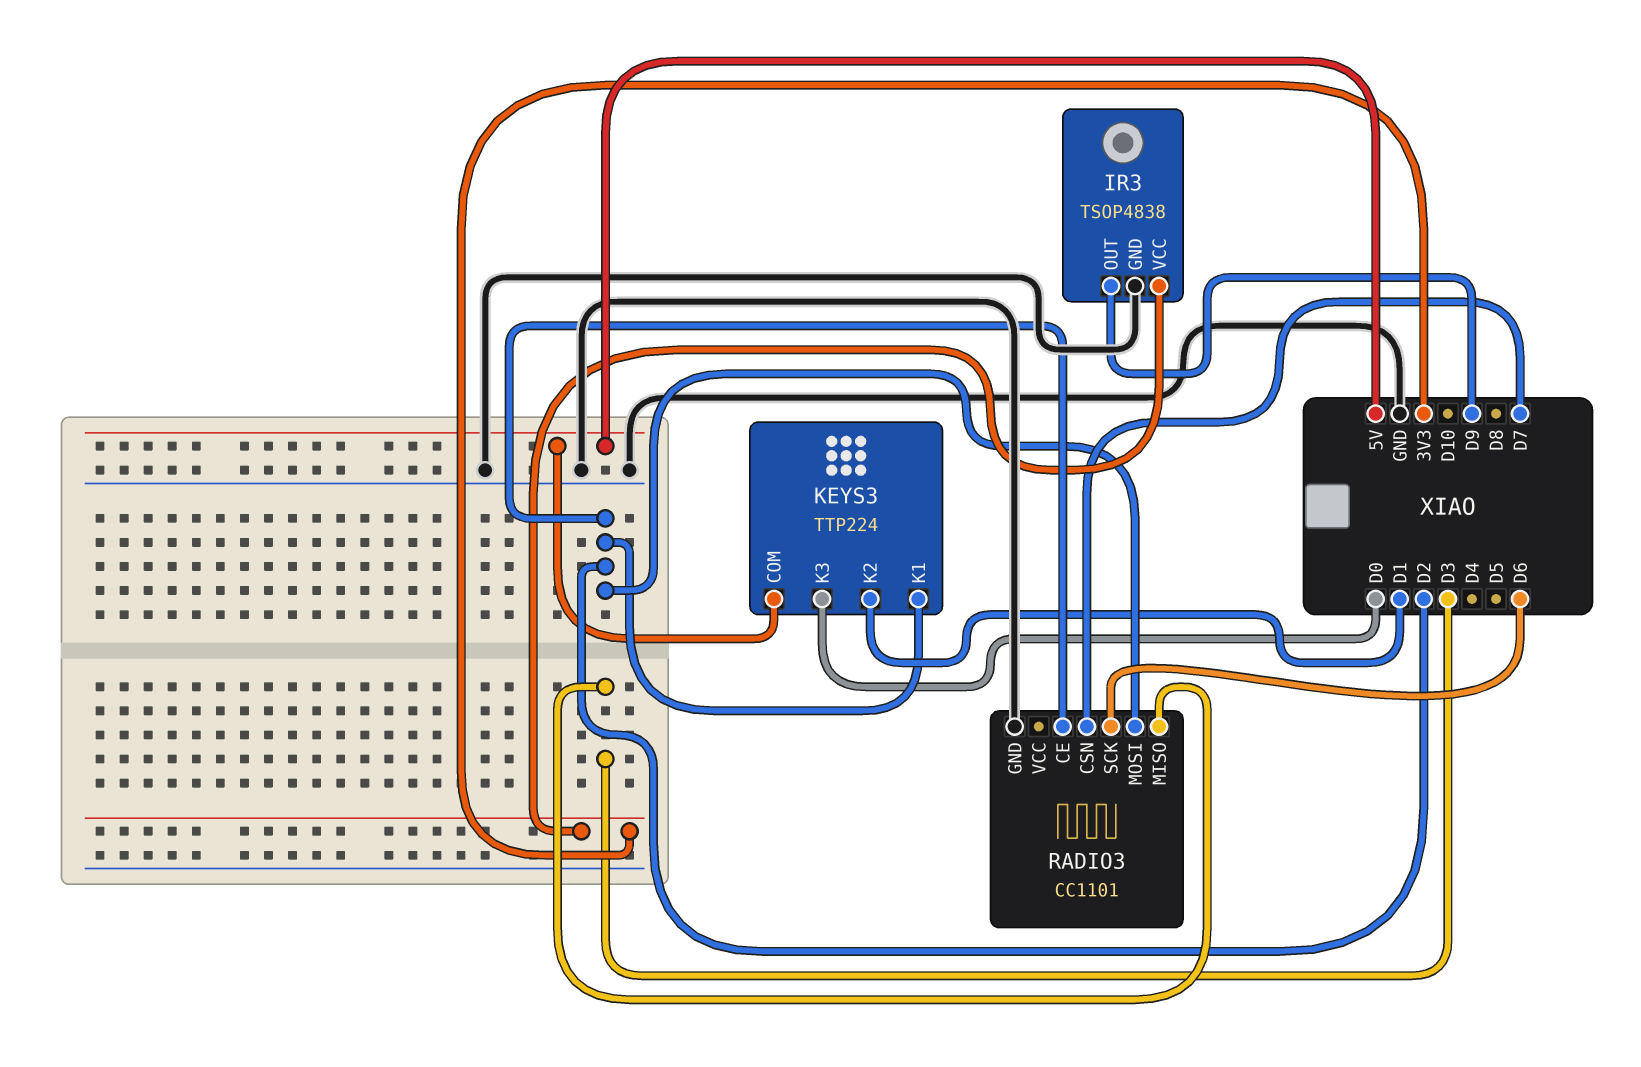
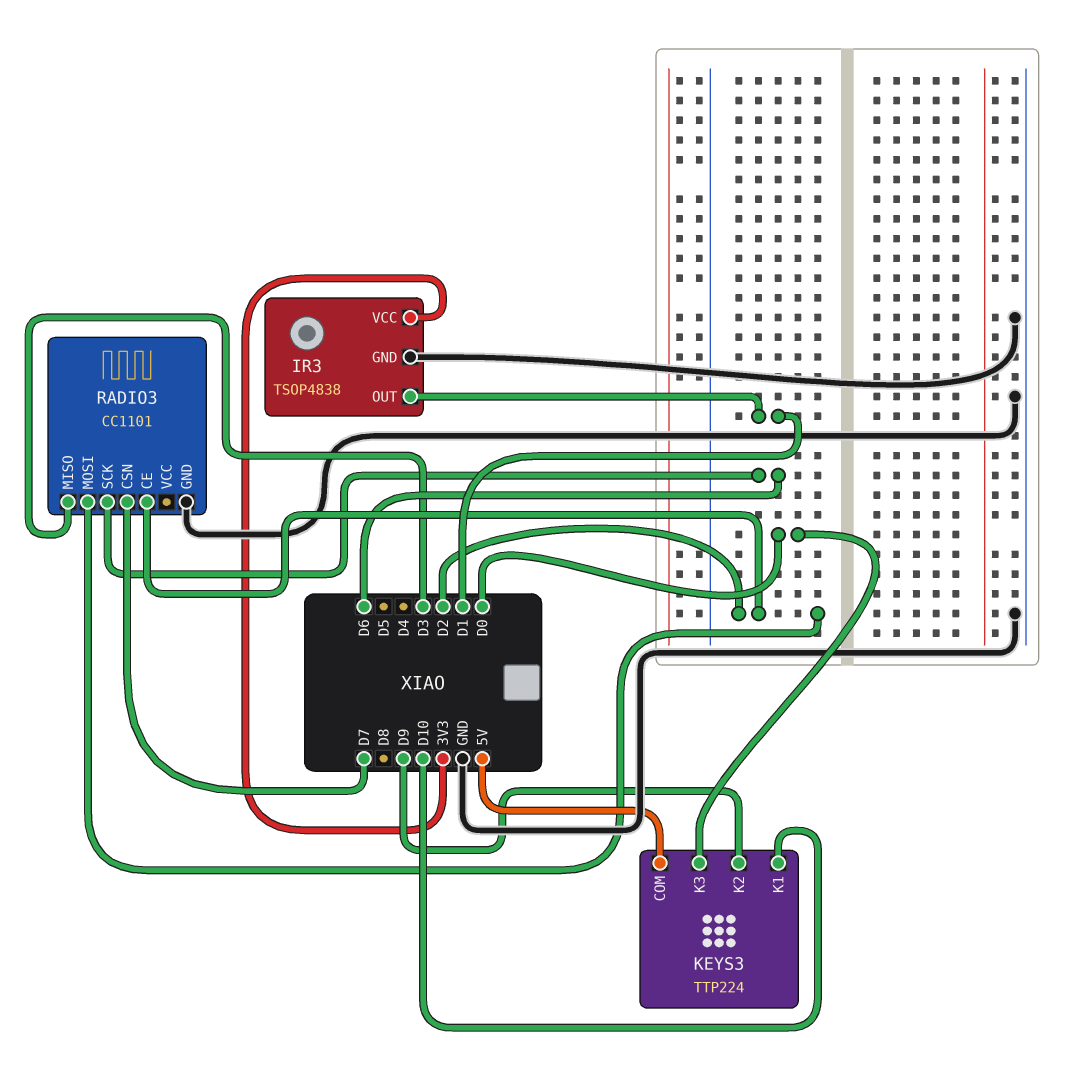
IR3 pin OUT: D9 -> D1
KEYS3 pin K1: D2 -> D10
KEYS3 pin K2: D1 -> D9

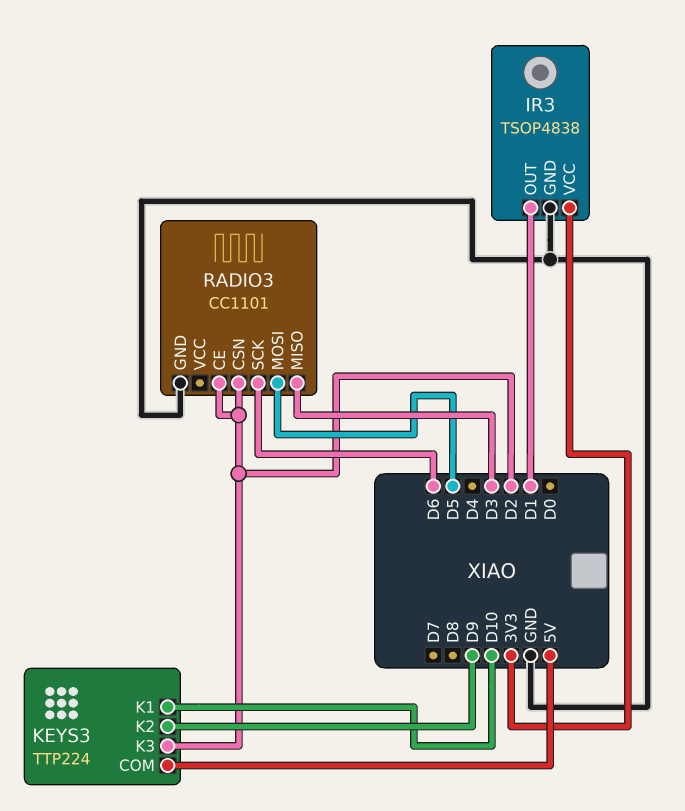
KEYS3 pin K3: D0 -> D2
RADIO3 pin CSN: D7 -> D2
RADIO3 pin MOSI: D2 -> D5

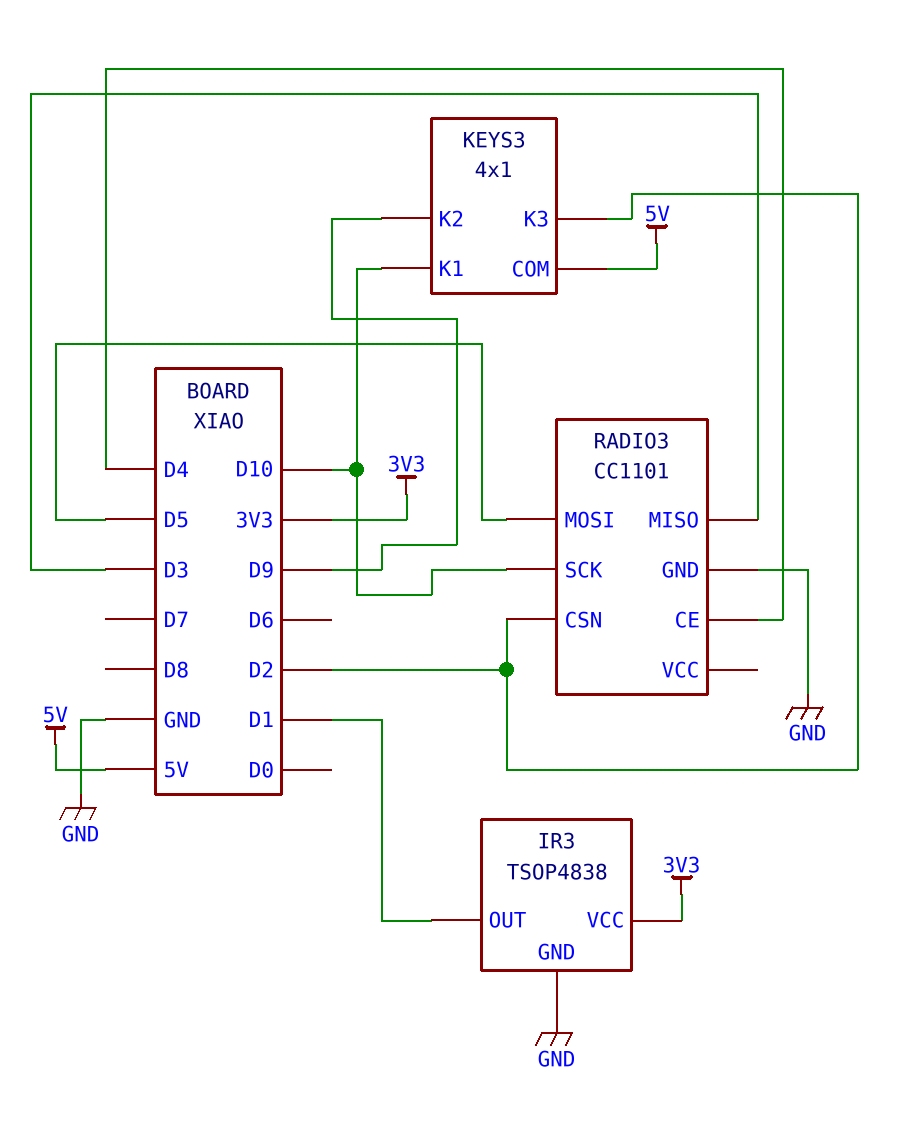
KEYS3: TTP224 -> 4x1
RADIO3 pin CE: D2 -> D4
RADIO3 pin SCK: D6 -> D10

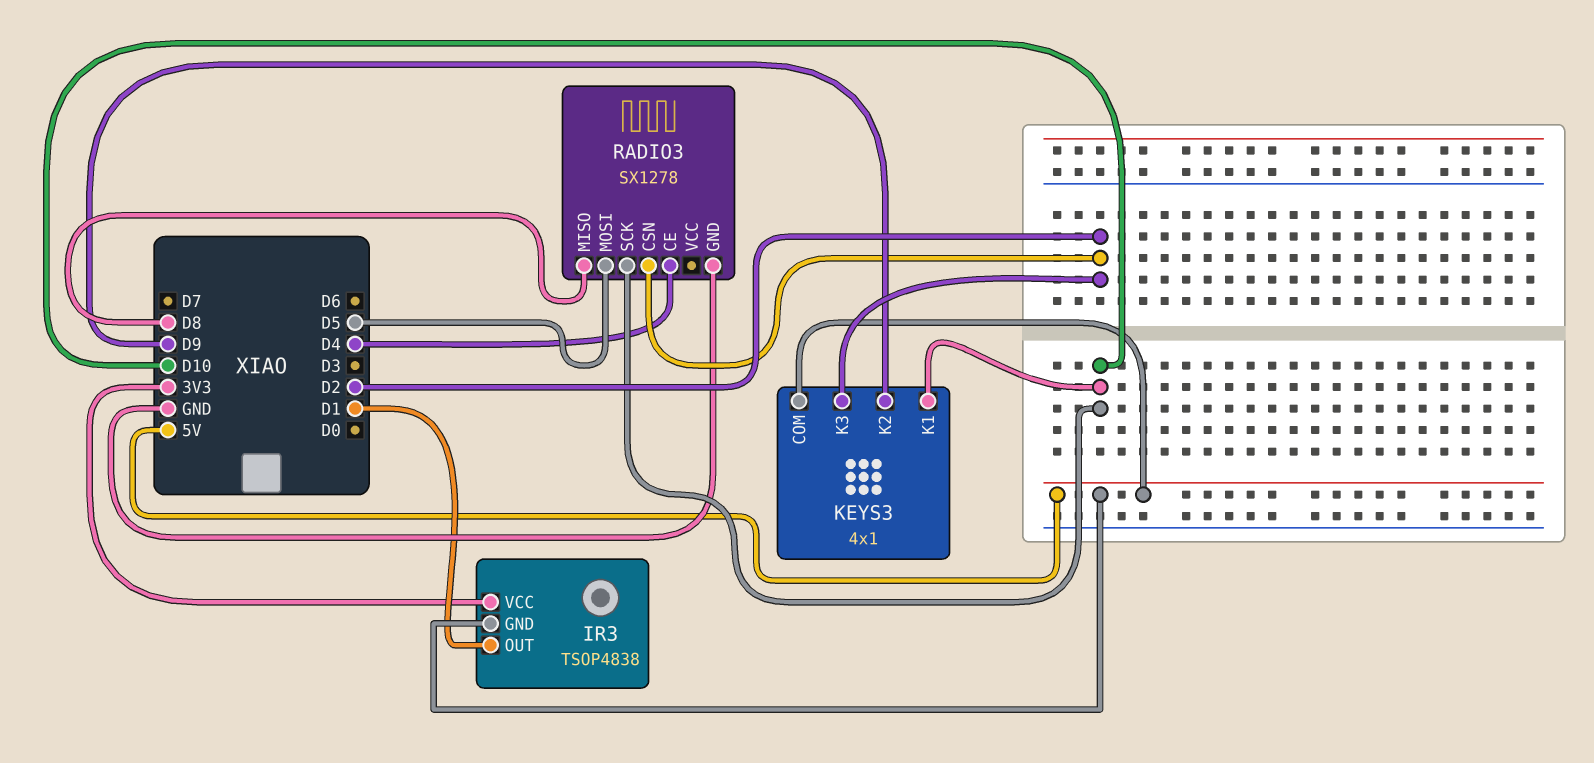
IR3 pin GND: GND -> 5V
RADIO3: CC1101 -> SX1278
RADIO3 pin MISO: D3 -> D8

